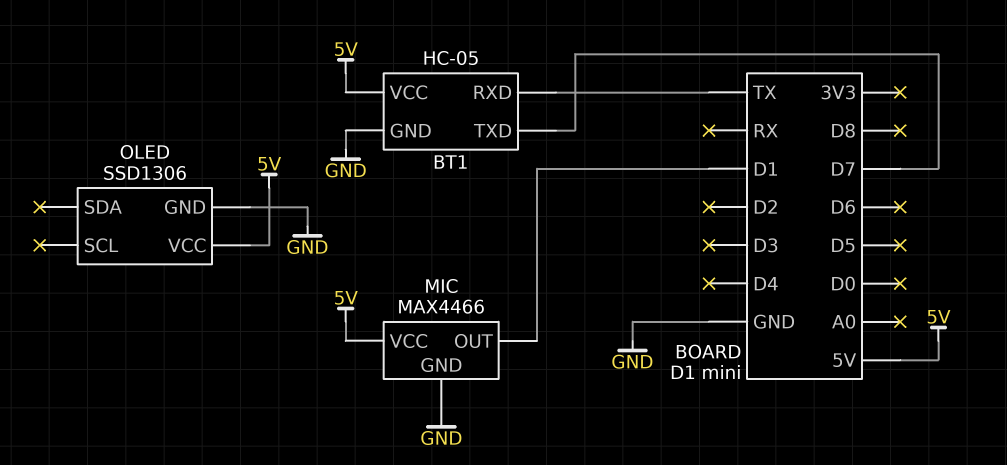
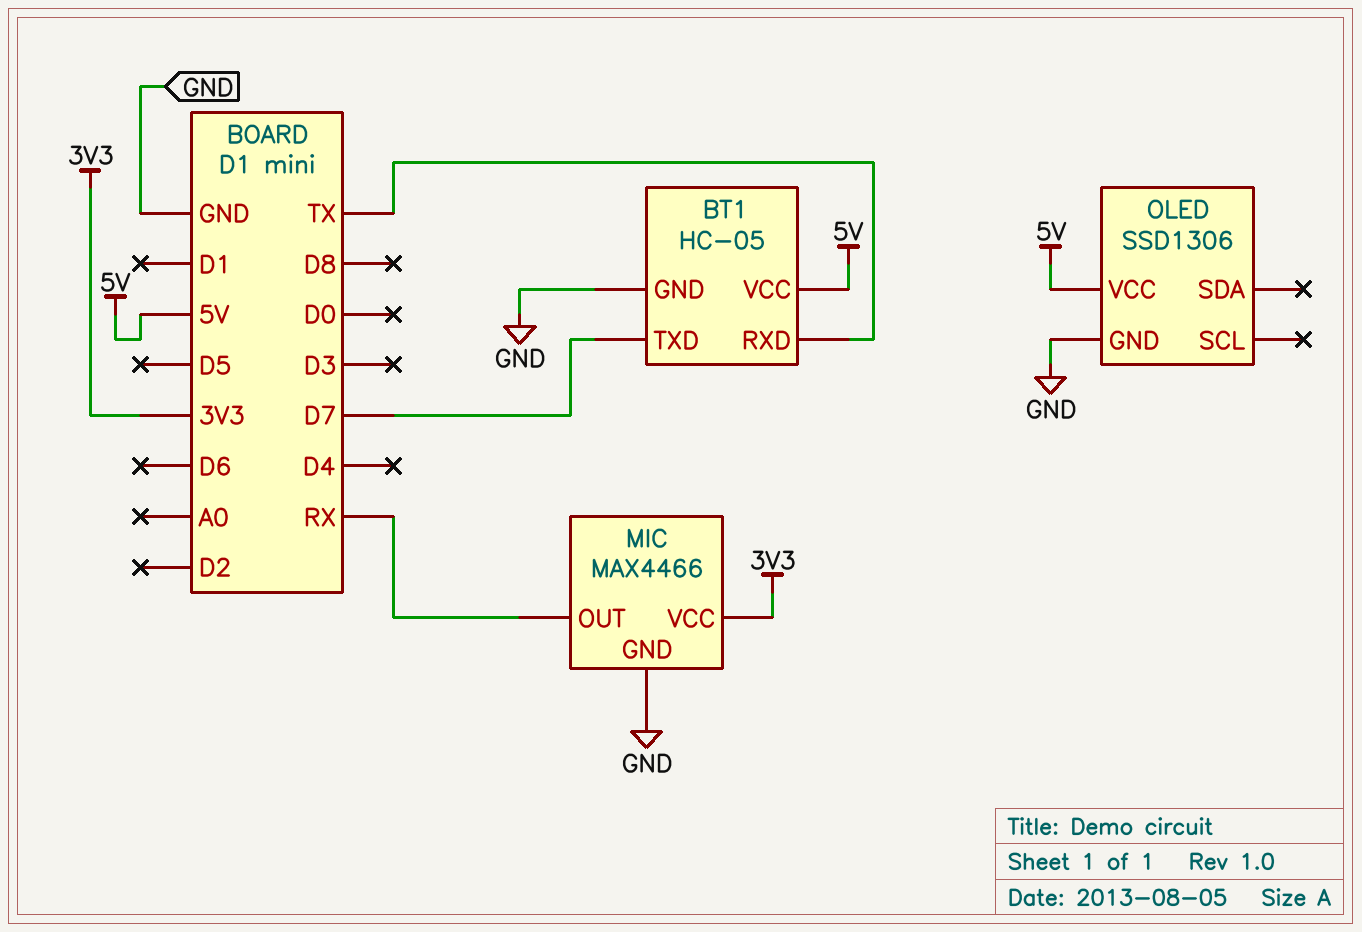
MIC pin OUT: D1 -> RX
MIC pin VCC: 5V -> 3V3

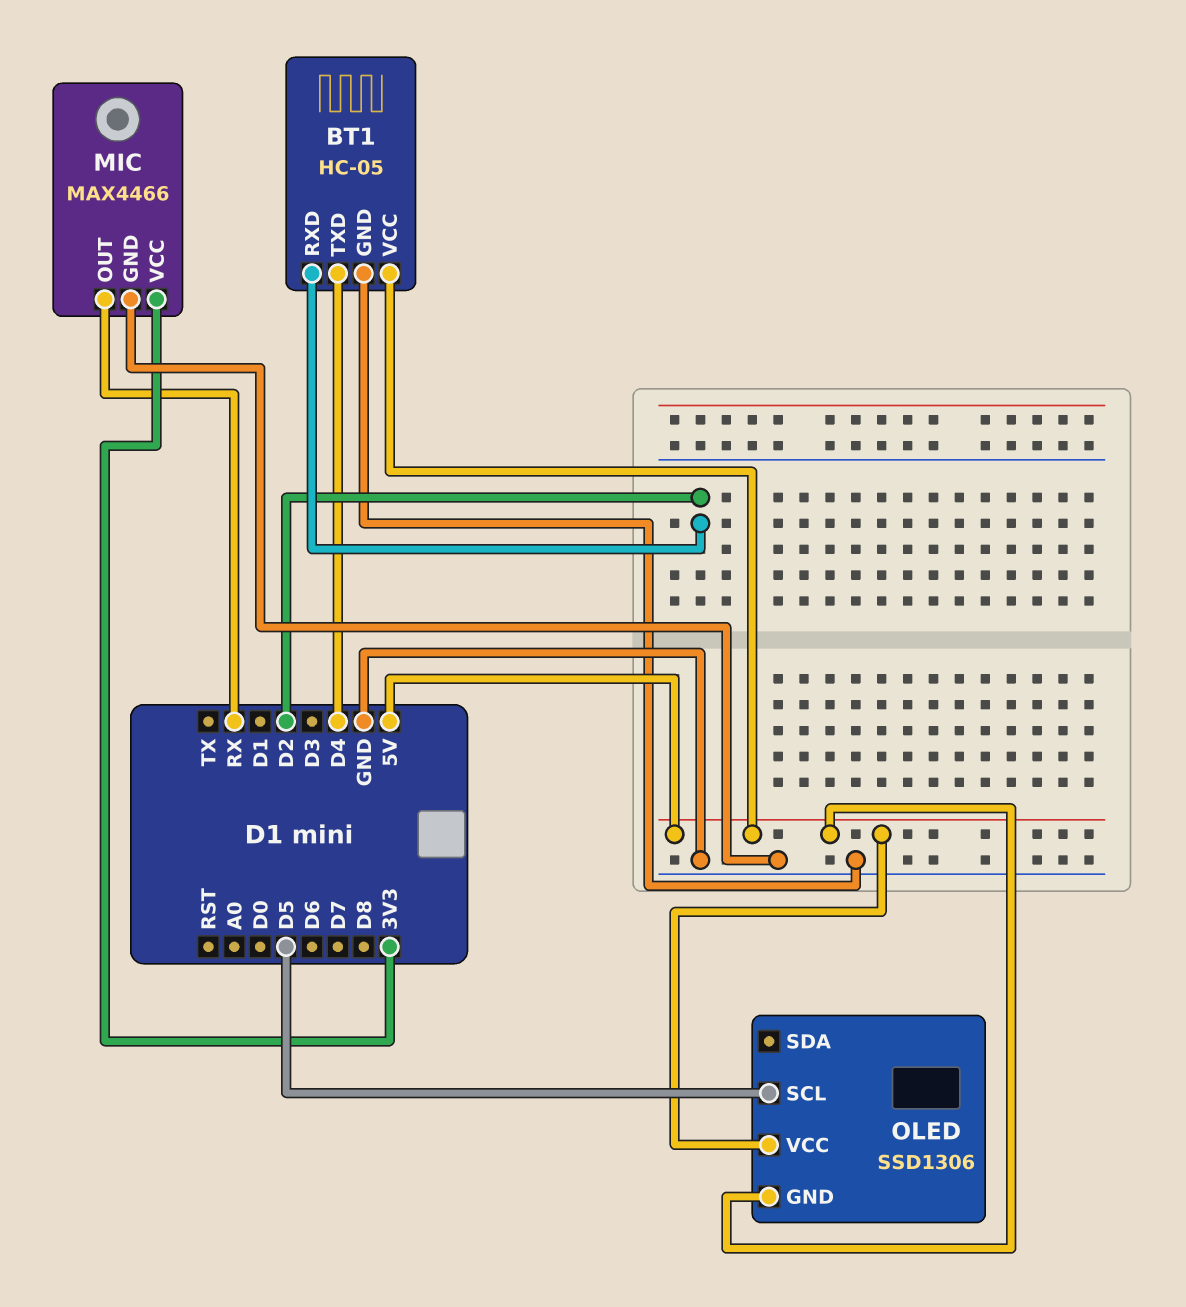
BT1 pin RXD: TX -> D2
BT1 pin TXD: D7 -> D4
OLED pin GND: GND -> 5V
OLED pin SCL: none -> D5

